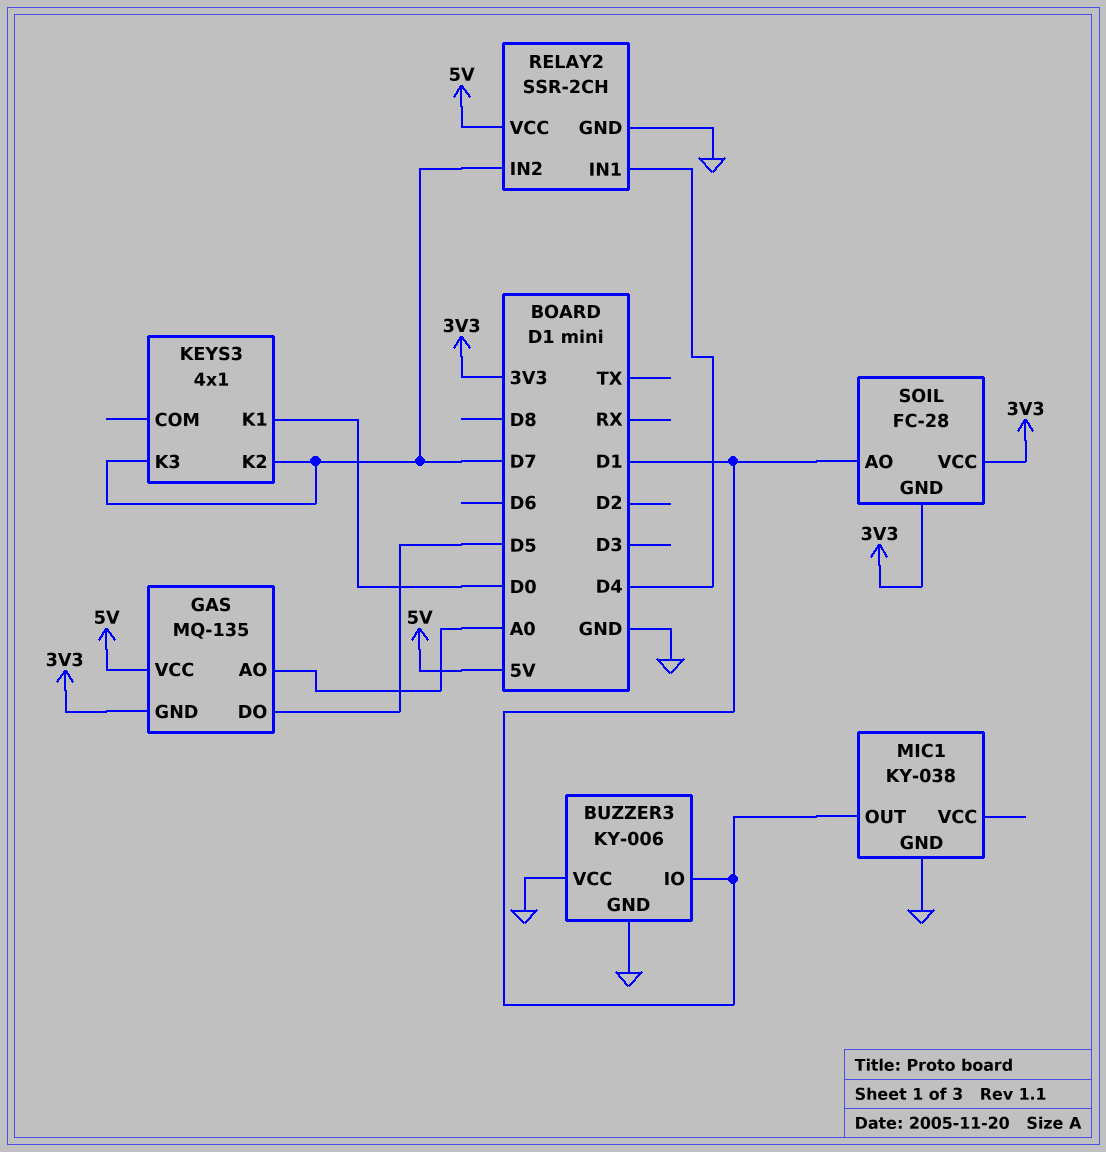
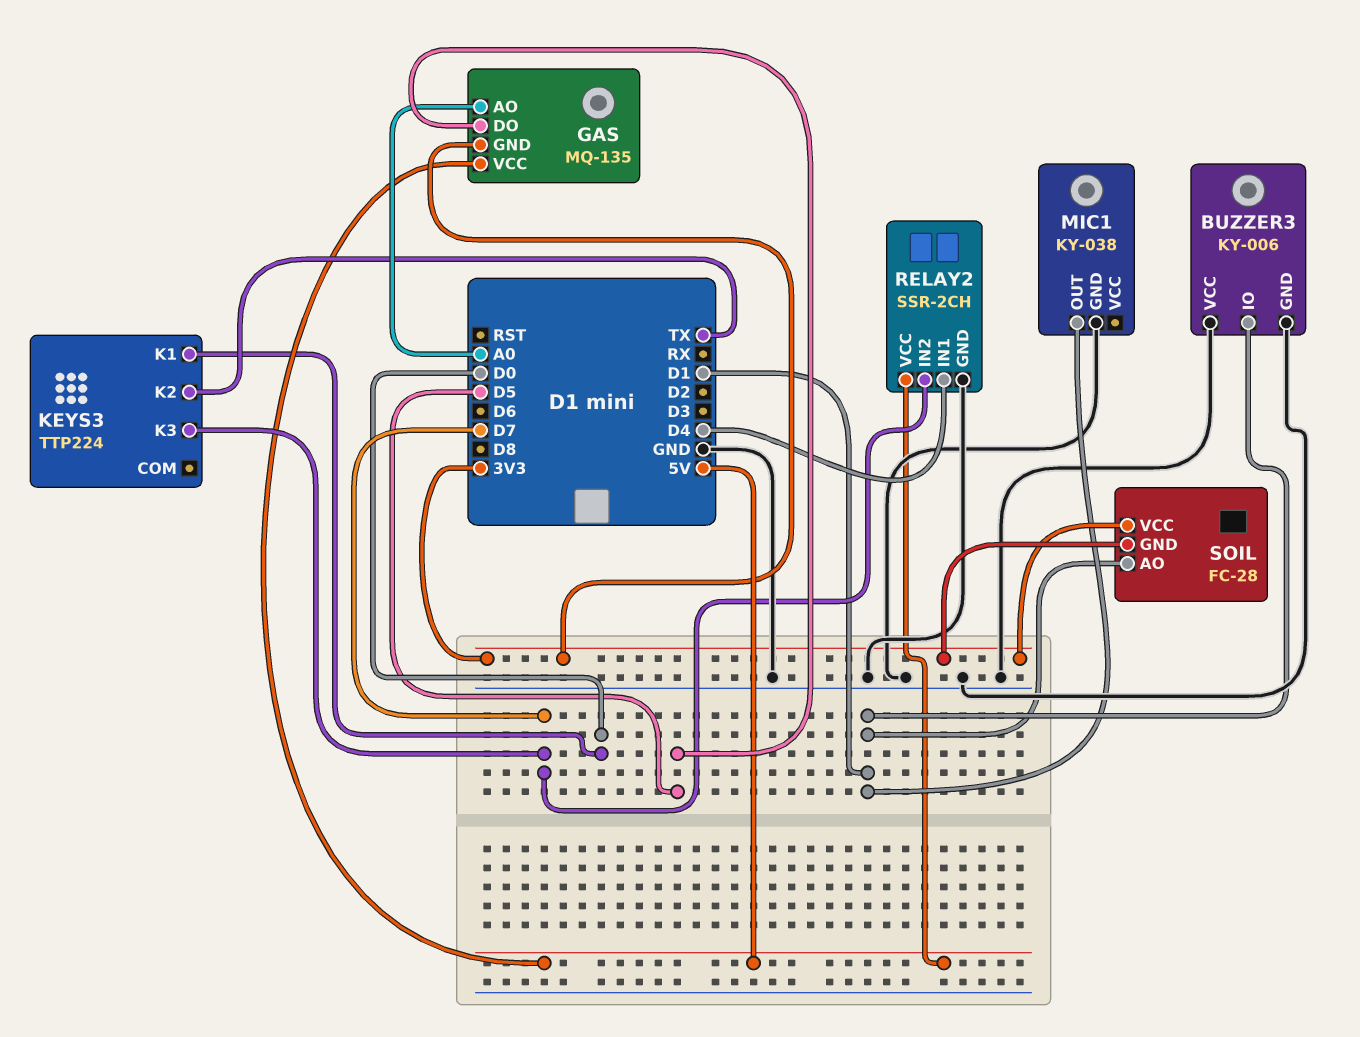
KEYS3: 4x1 -> TTP224
KEYS3 pin K2: D7 -> TX

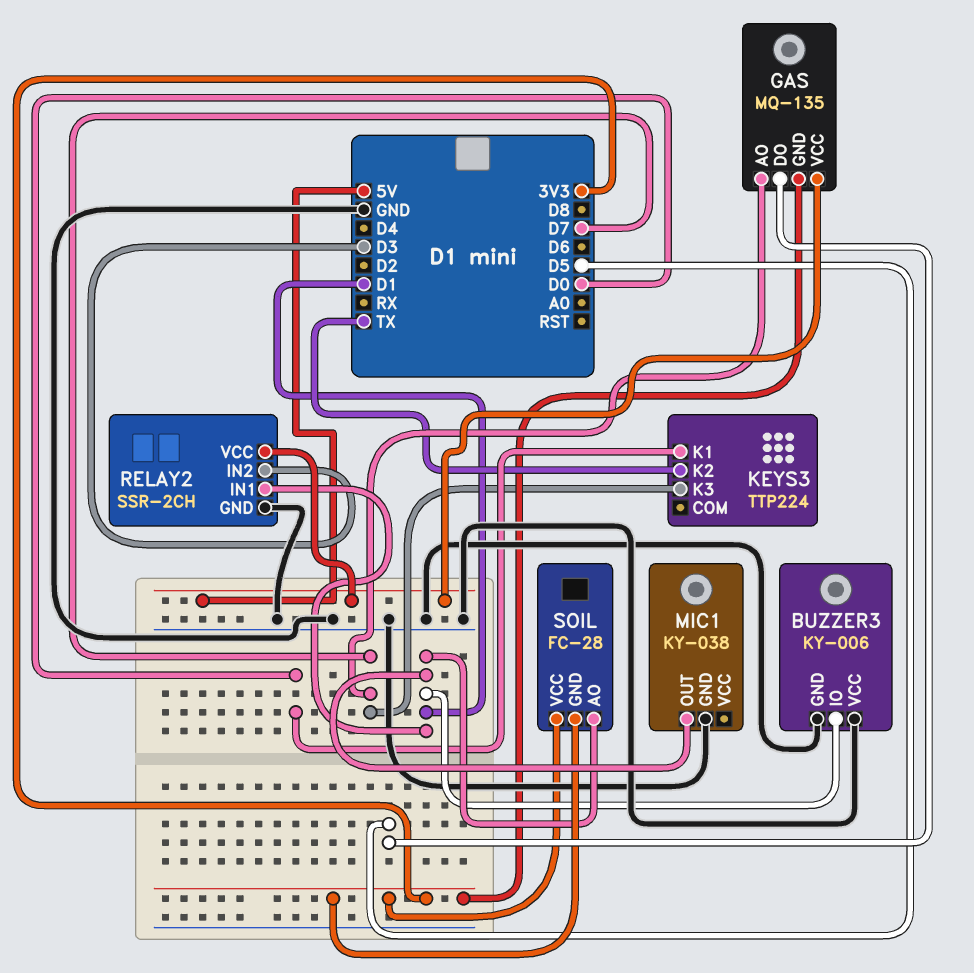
GAS pin AO: A0 -> D7
RELAY2 pin IN1: D4 -> D1
RELAY2 pin IN2: D7 -> D3

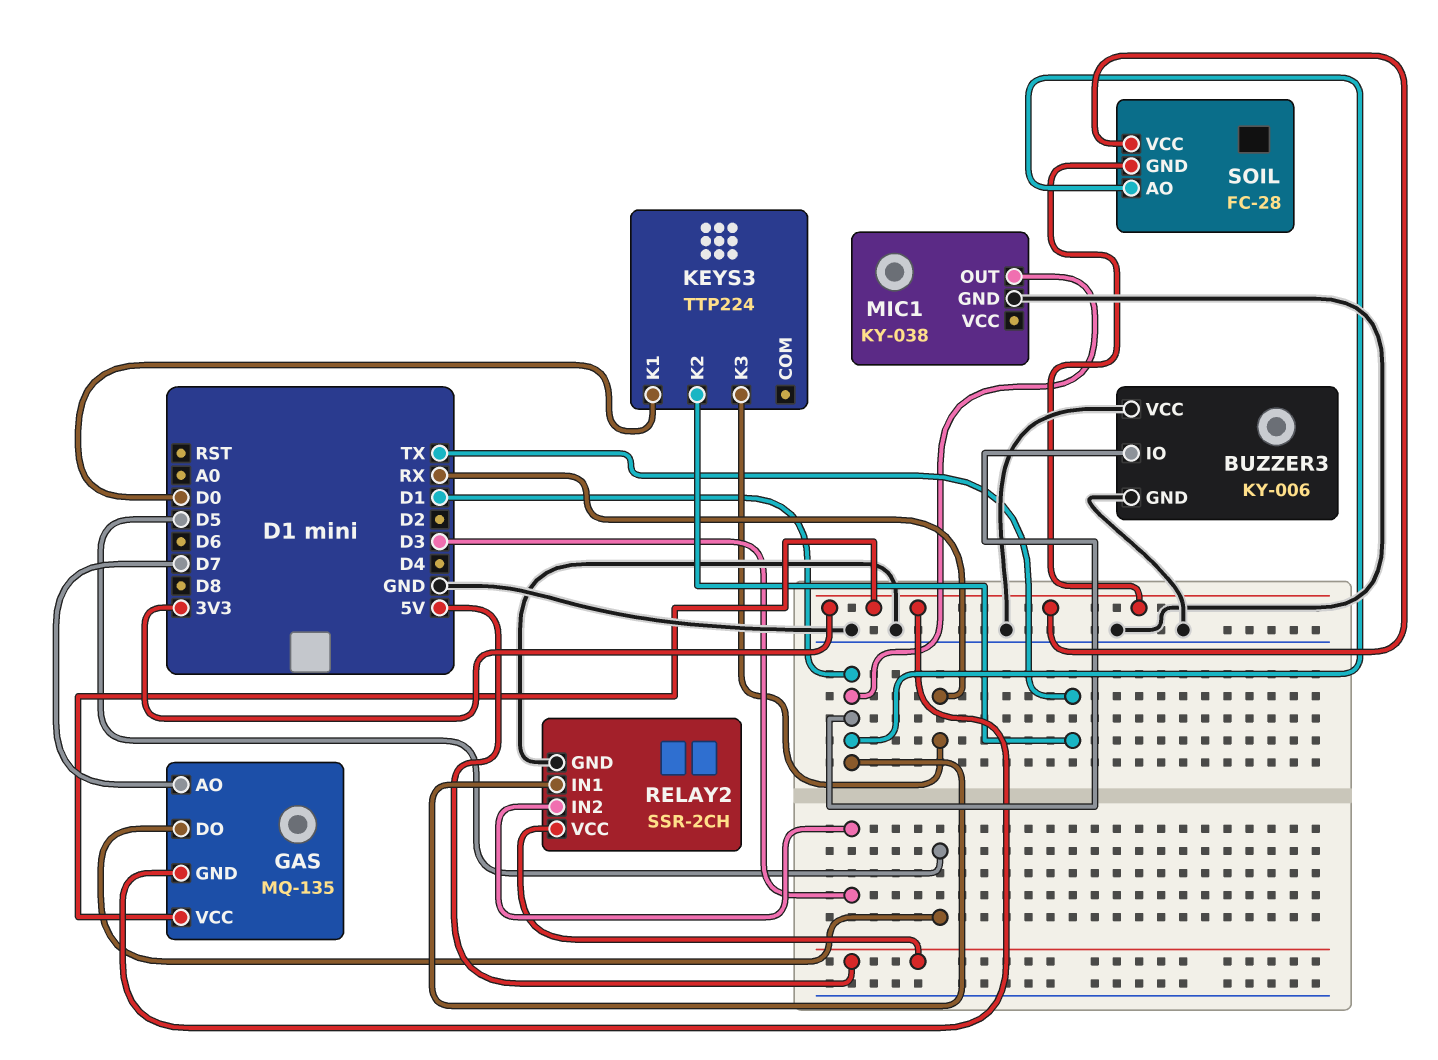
GAS pin VCC: 5V -> 3V3
KEYS3 pin K3: D7 -> RX

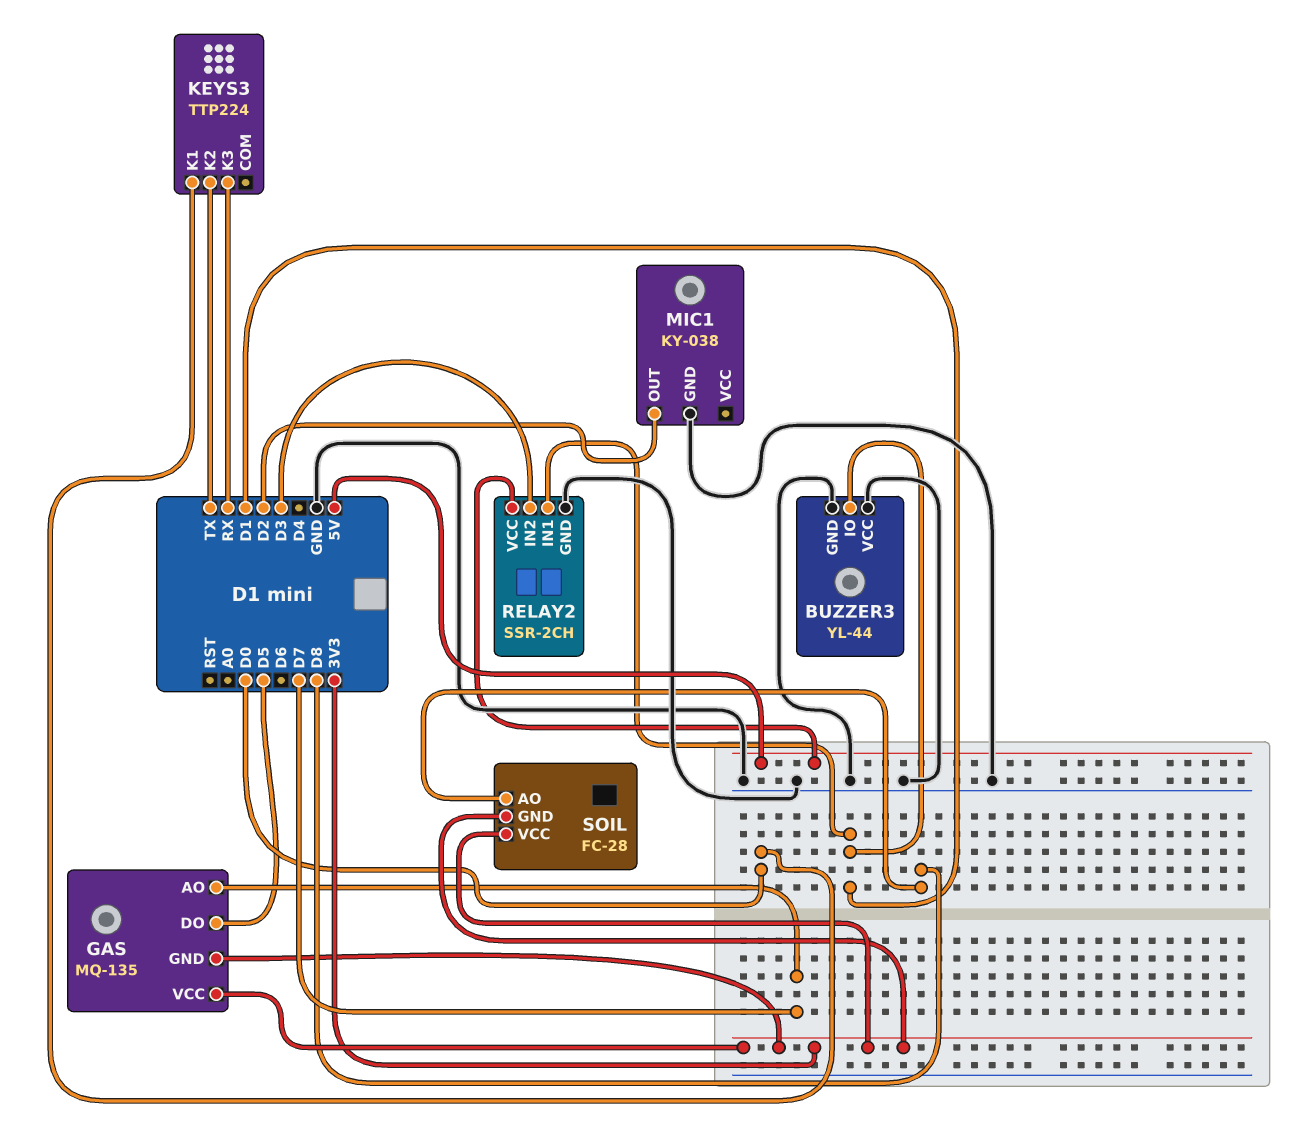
BUZZER3: KY-006 -> YL-44
MIC1 pin OUT: D1 -> D2
SOIL pin AO: D1 -> D8

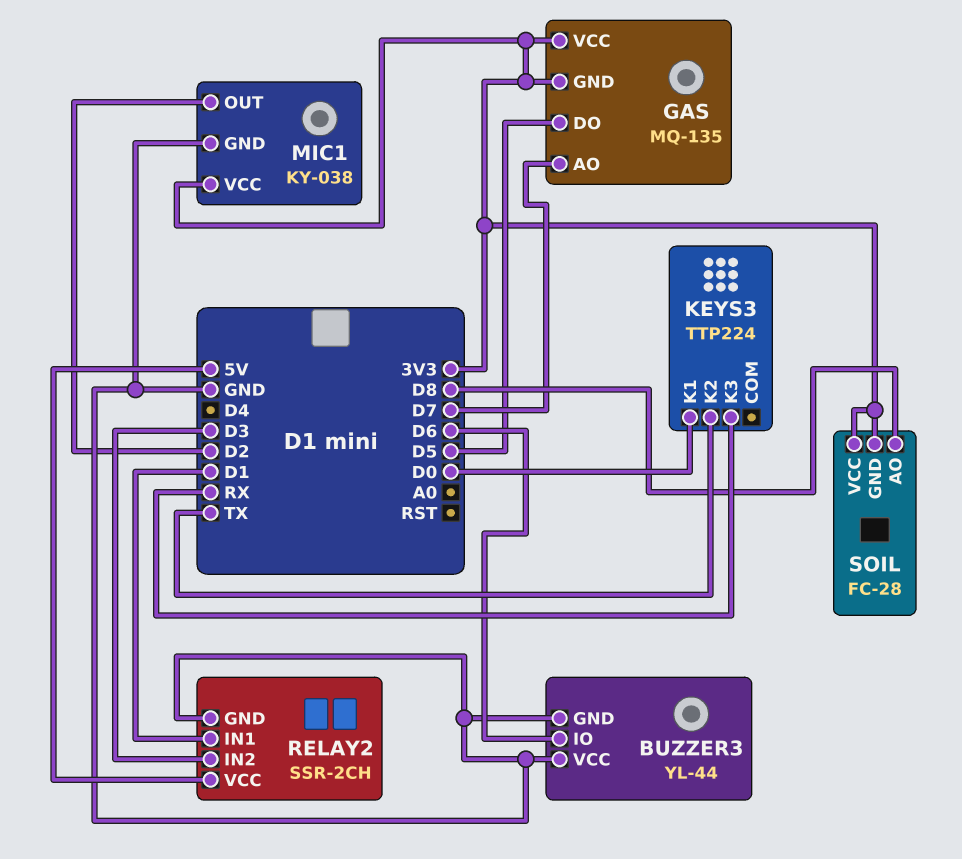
BUZZER3 pin IO: D1 -> D6
MIC1 pin VCC: none -> 3V3

